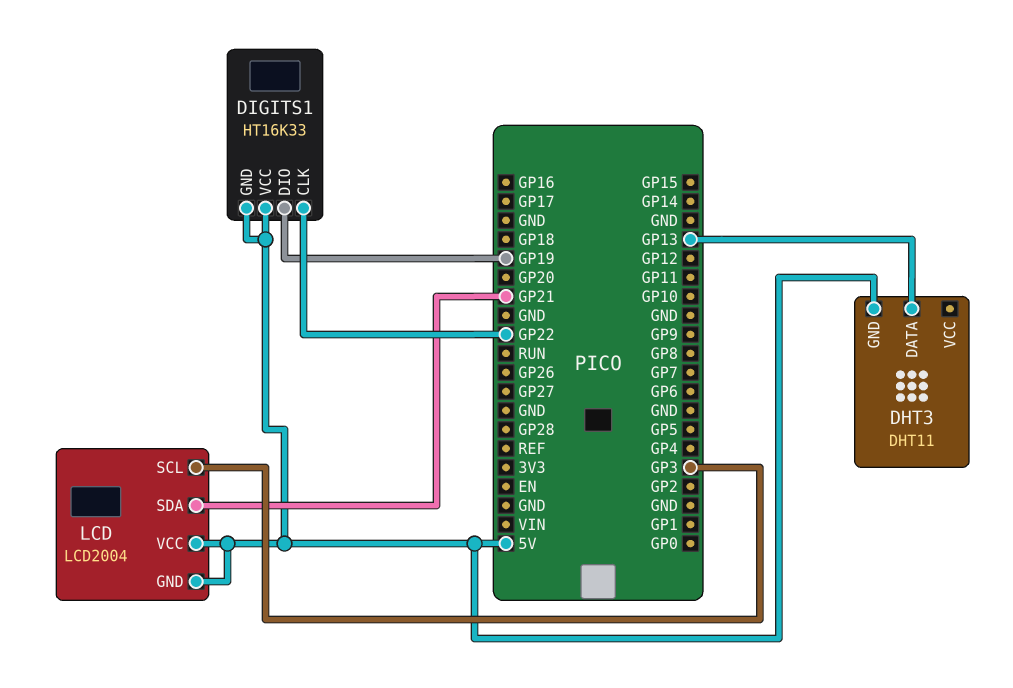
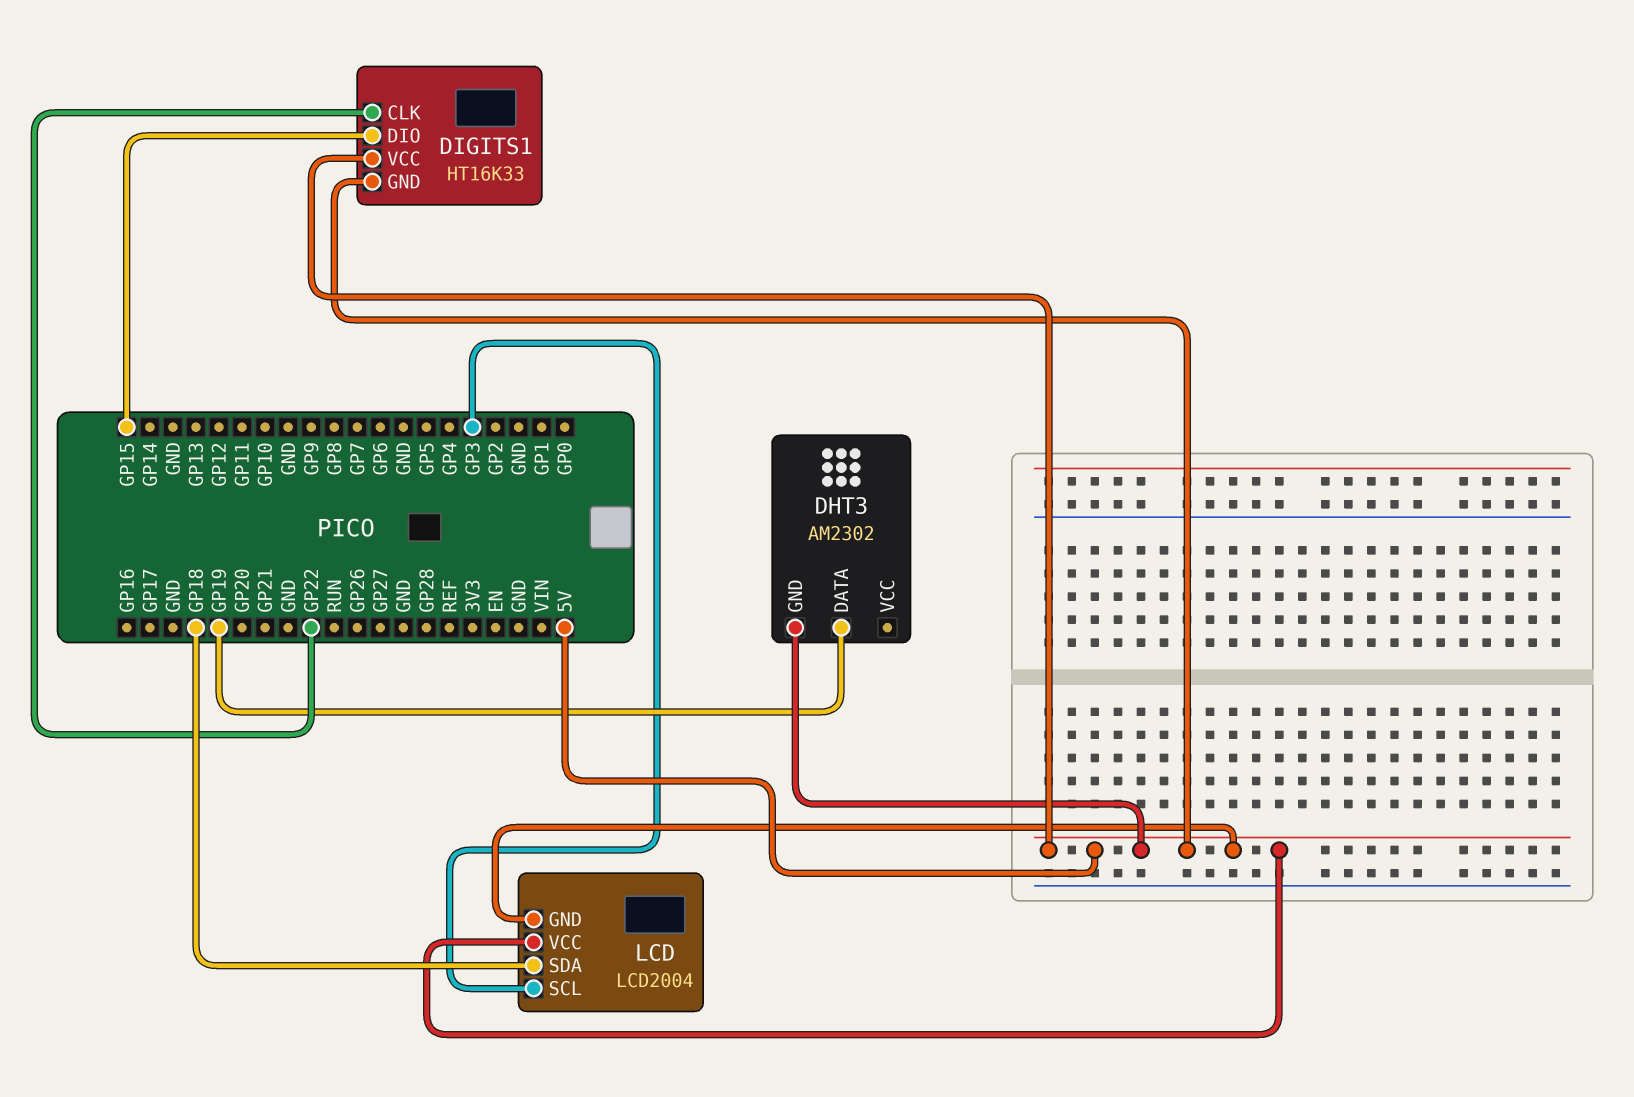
DHT3: DHT11 -> AM2302
DHT3 pin DATA: GP13 -> GP19
DIGITS1 pin DIO: GP19 -> GP15
LCD pin SDA: GP21 -> GP18

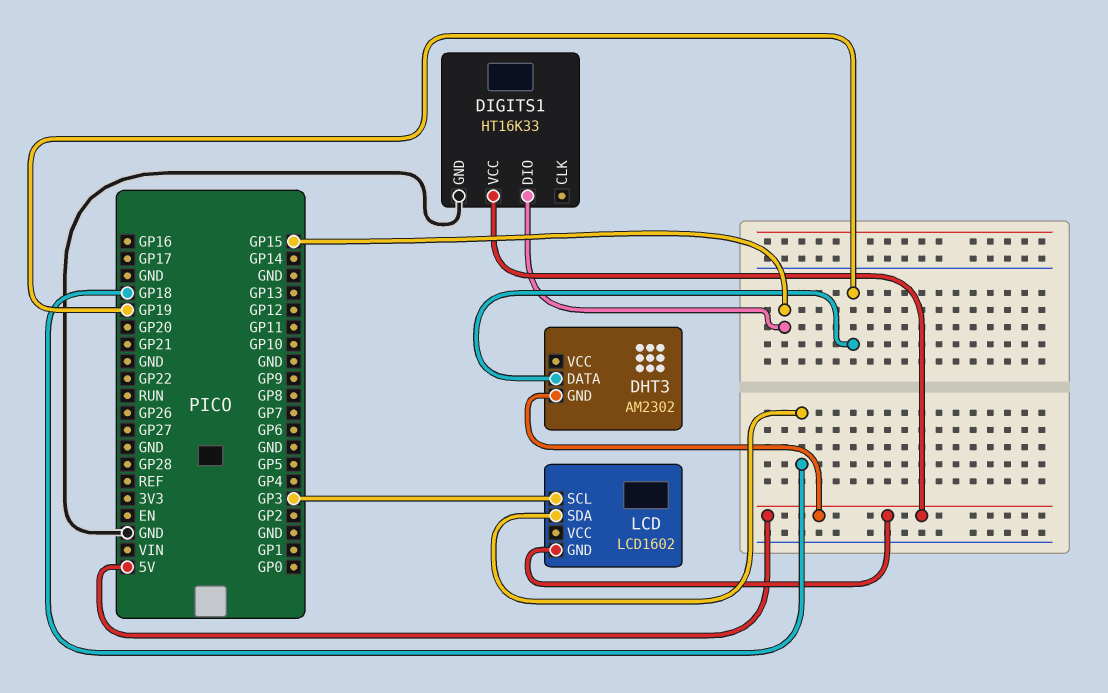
DIGITS1 pin CLK: GP22 -> none
DIGITS1 pin GND: 5V -> GND
LCD: LCD2004 -> LCD1602
LCD pin VCC: 5V -> none

